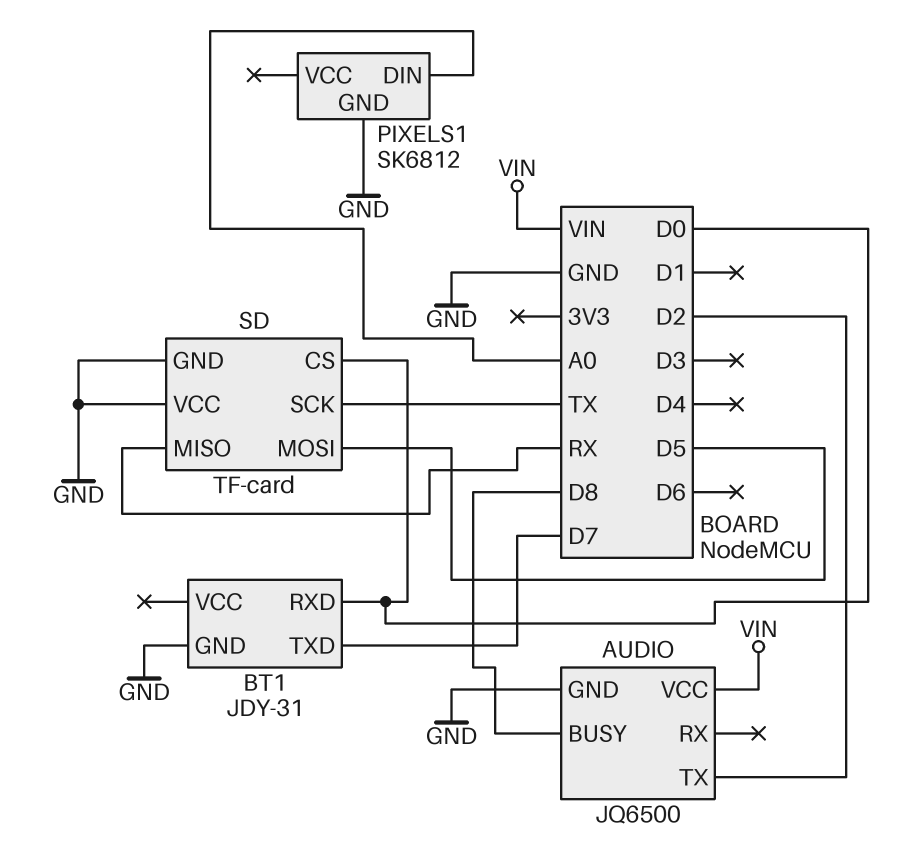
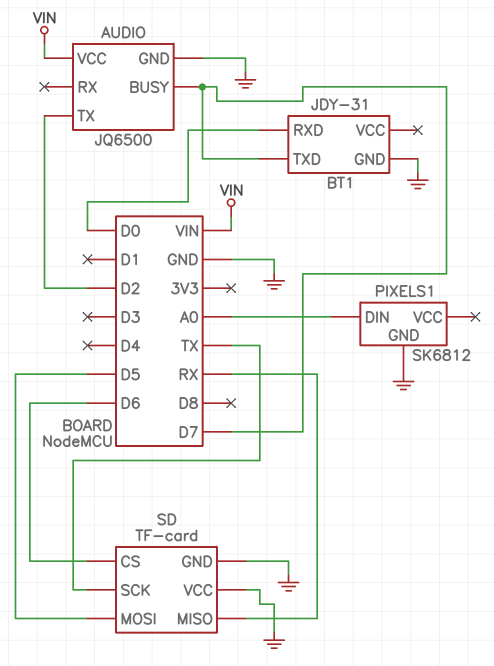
AUDIO pin BUSY: D8 -> D7
SD pin CS: D0 -> D6

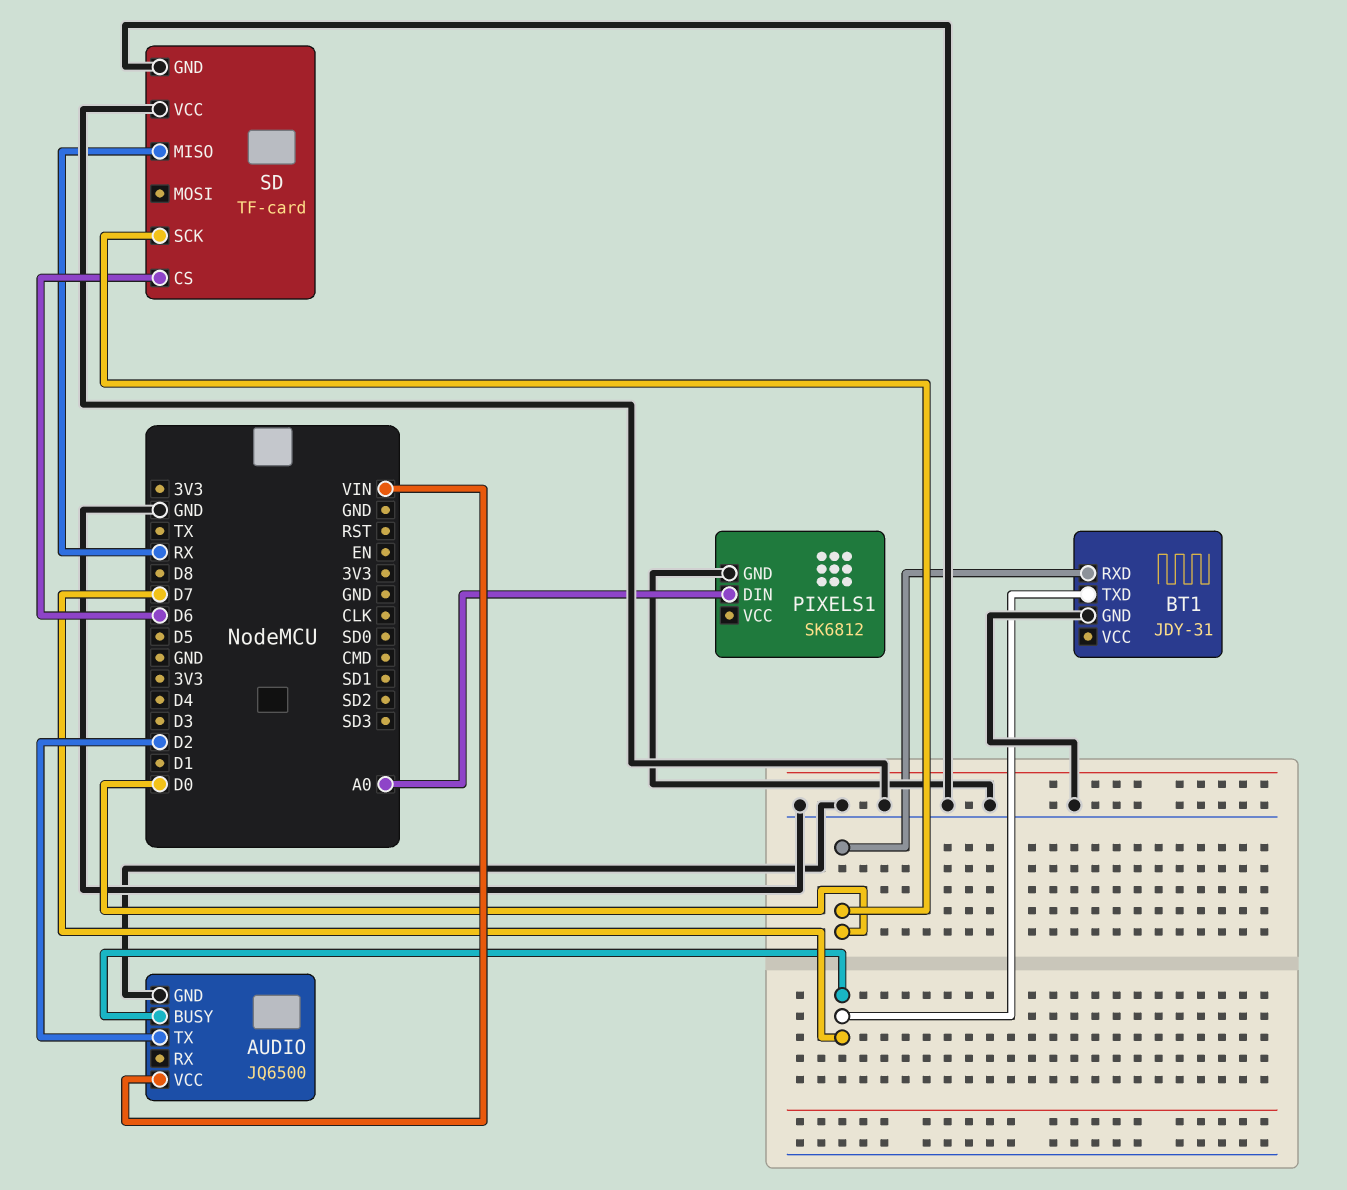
SD pin MOSI: D5 -> none
SD pin SCK: TX -> D0

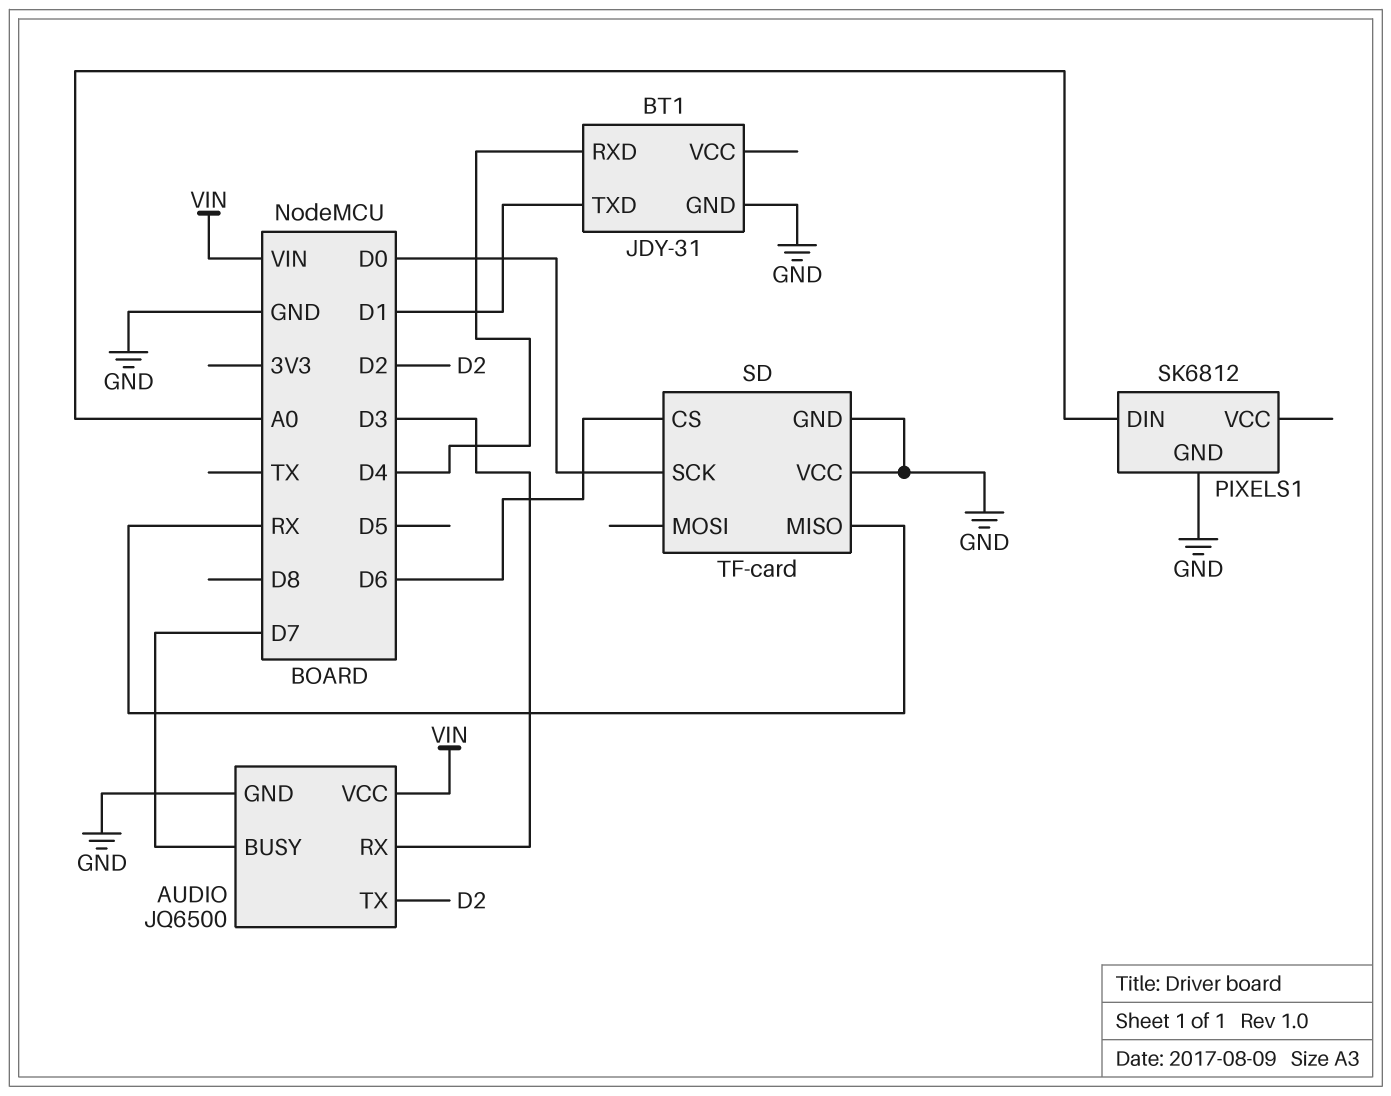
AUDIO pin RX: none -> D3
BT1 pin RXD: D0 -> D4
BT1 pin TXD: D7 -> D1

